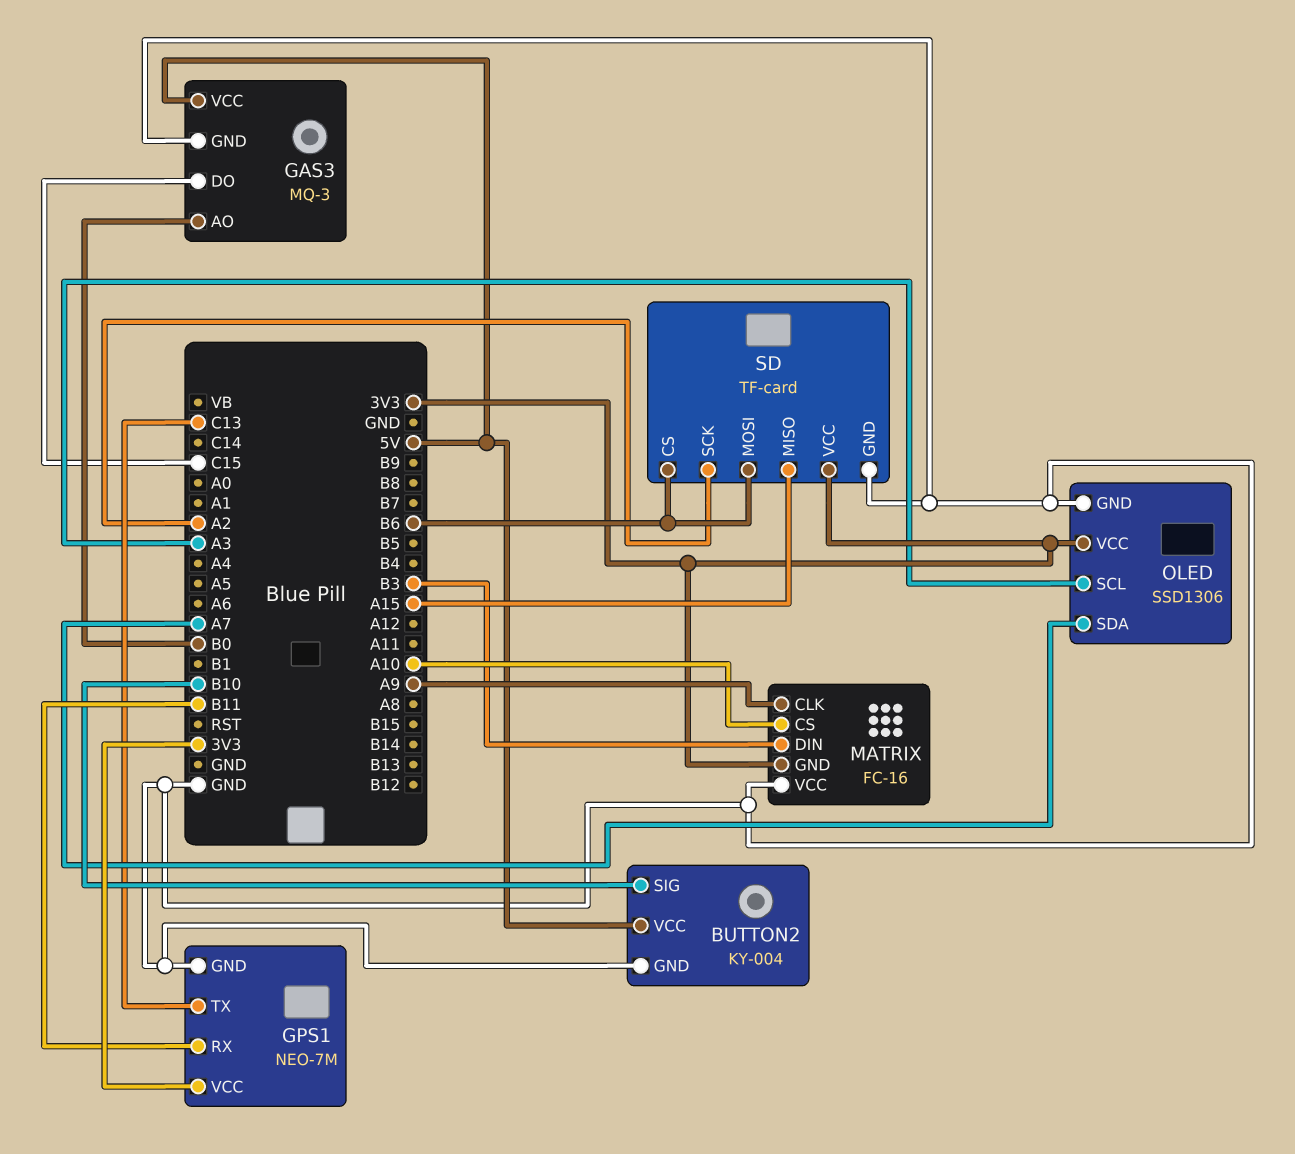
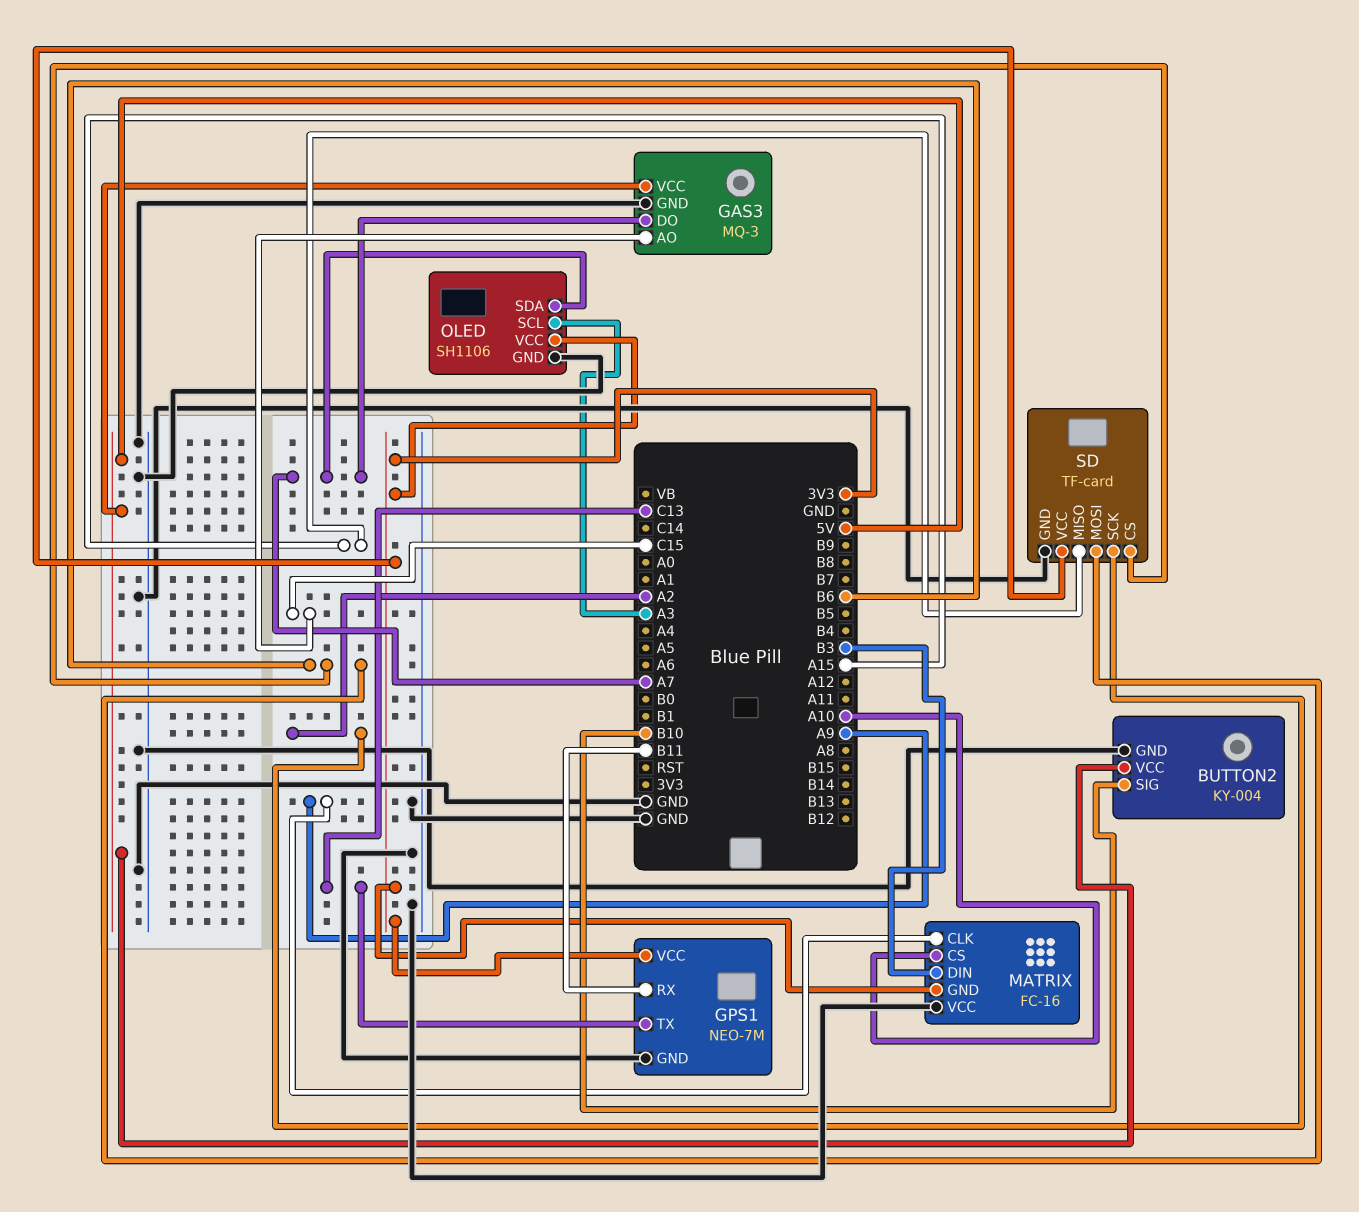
GAS3 pin AO: B0 -> C15
GAS3 pin DO: C15 -> A7
OLED: SSD1306 -> SH1106

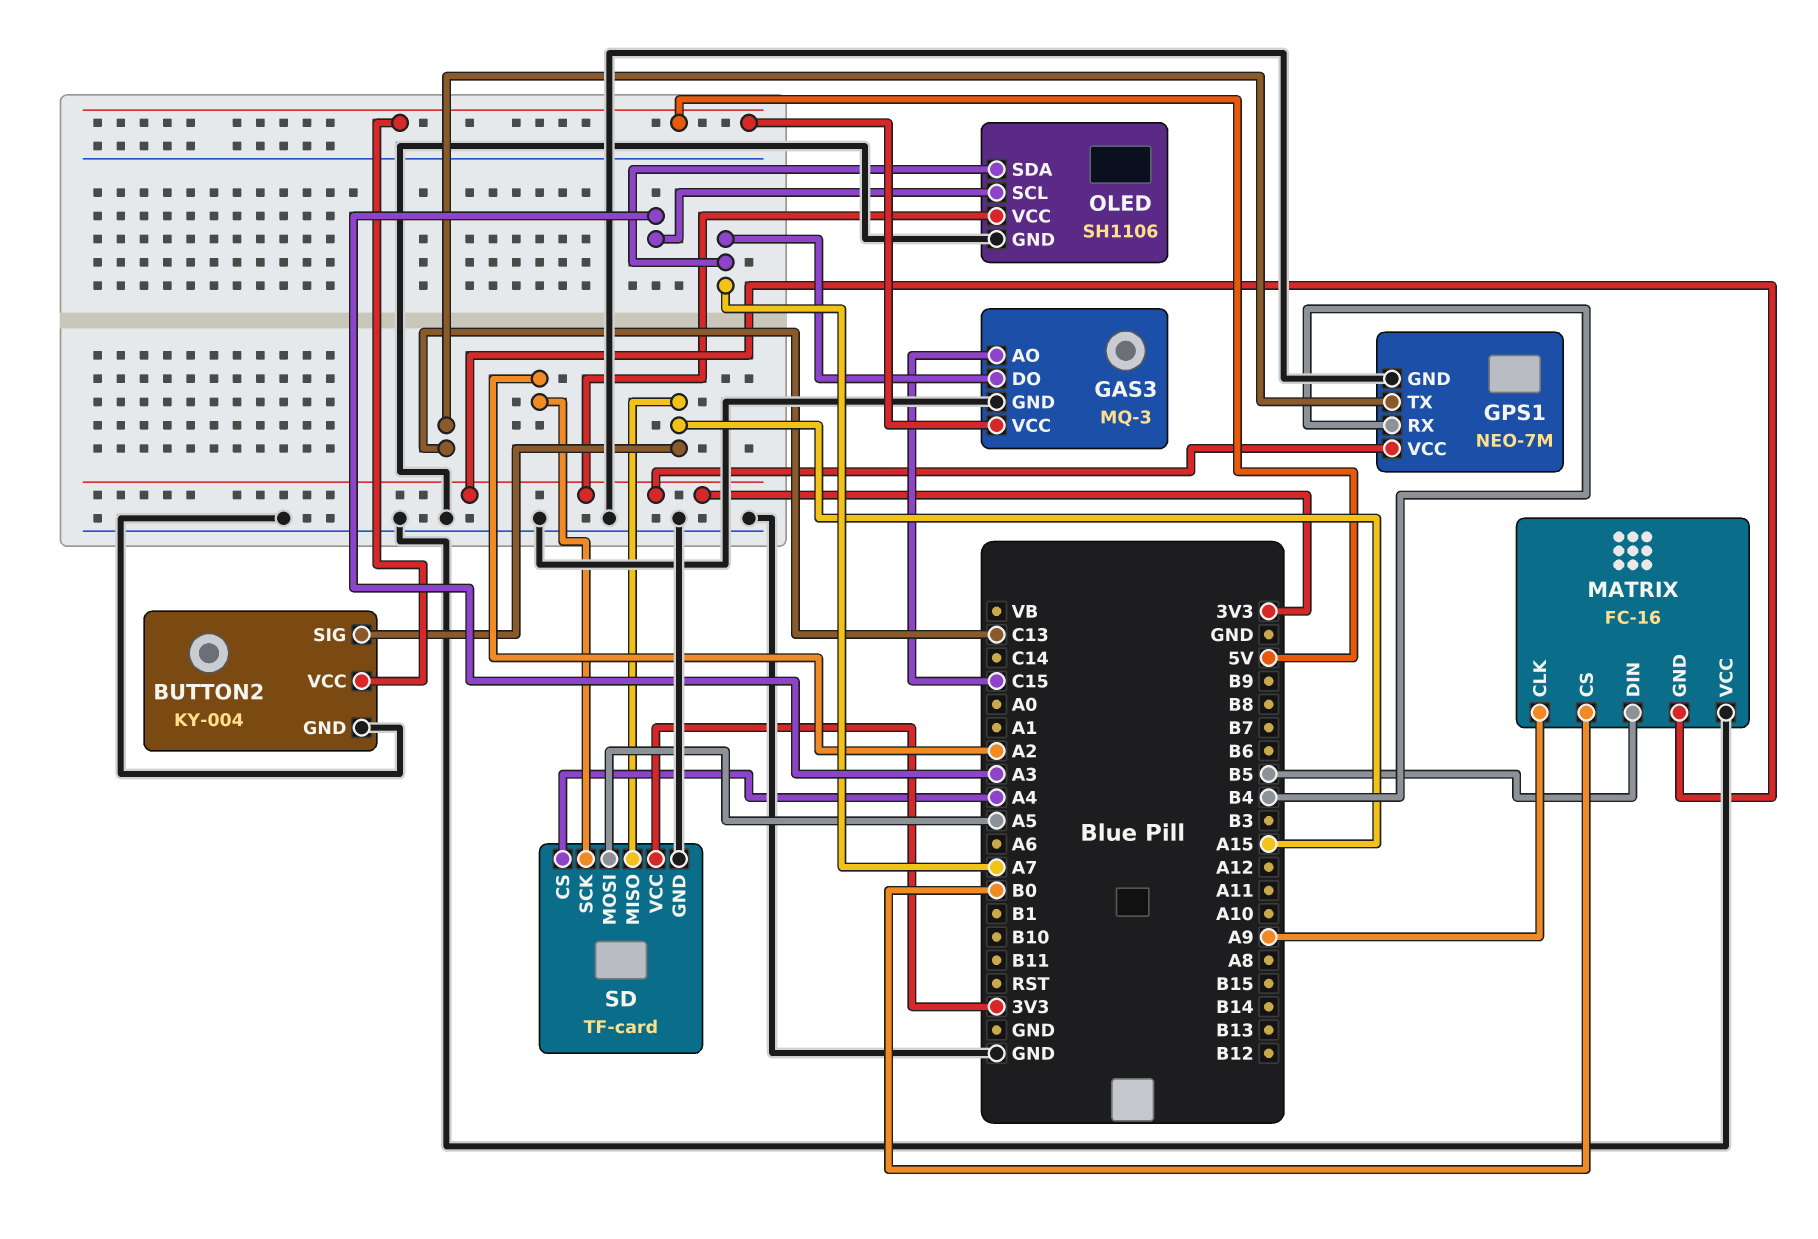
BUTTON2 pin SIG: B10 -> A15
GPS1 pin RX: B11 -> B4
MATRIX pin CS: A10 -> B0
MATRIX pin DIN: B3 -> B5
SD pin CS: B6 -> A4
SD pin MOSI: B6 -> A5

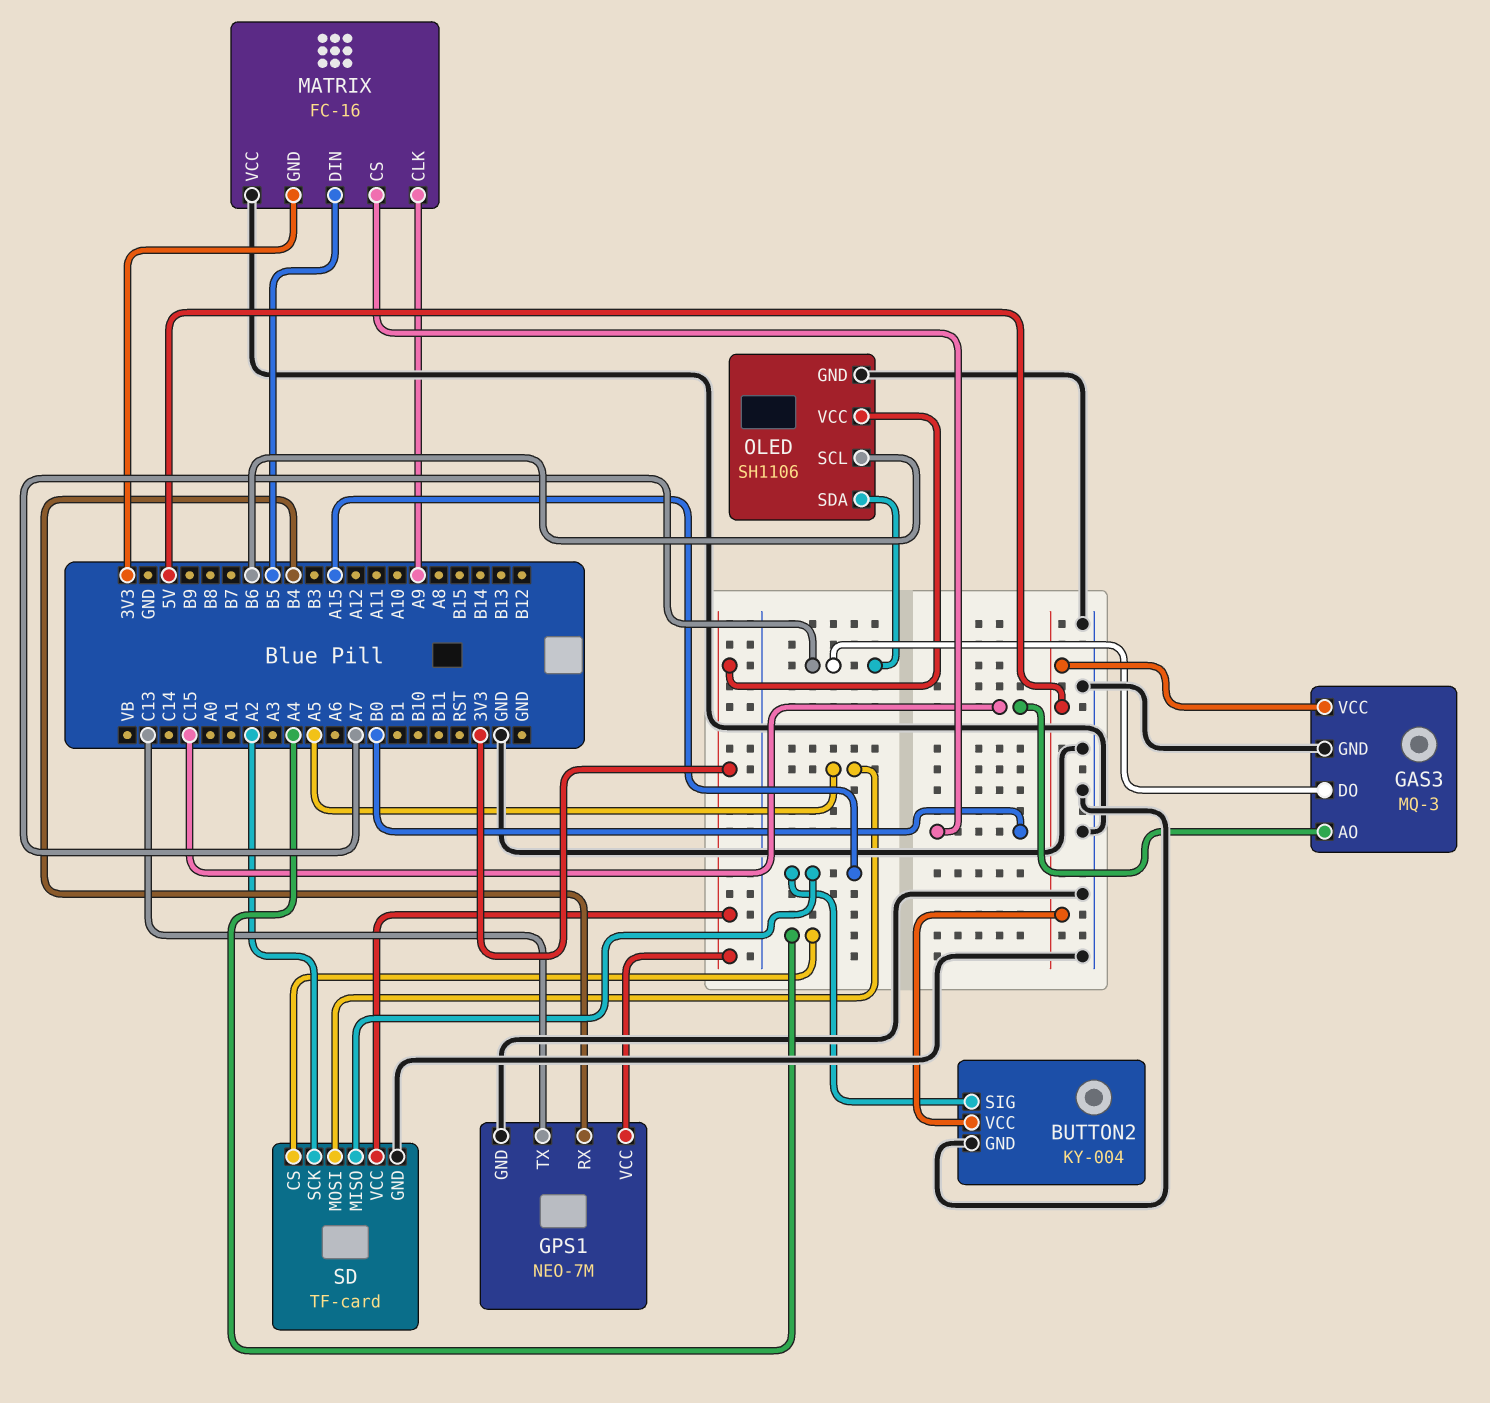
OLED pin SCL: A3 -> B6

